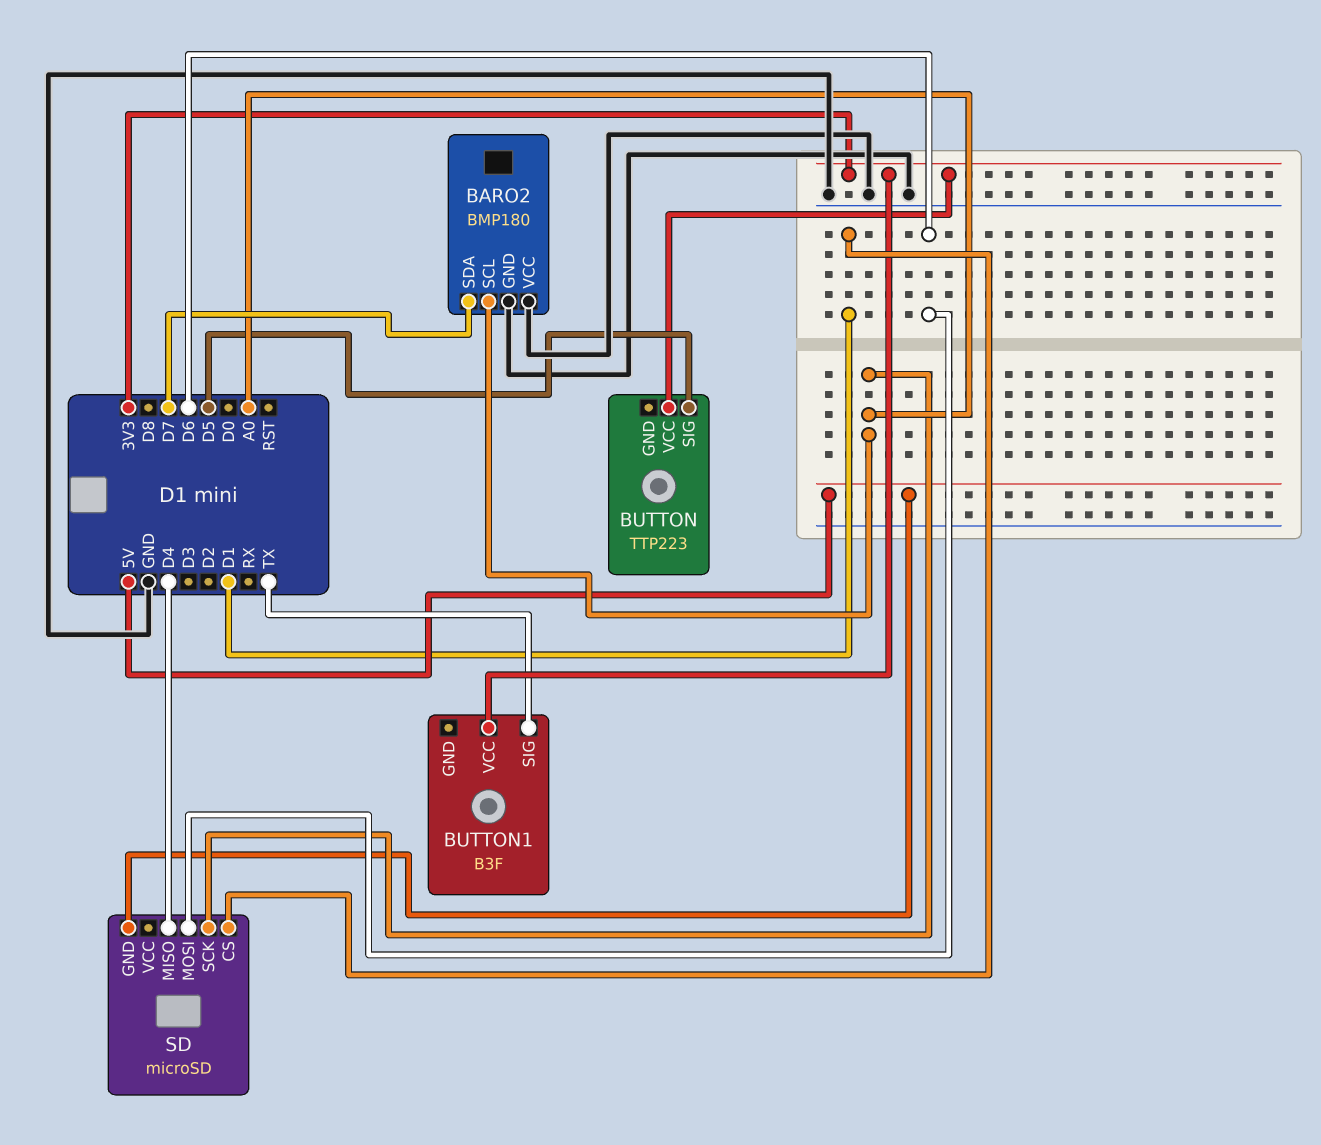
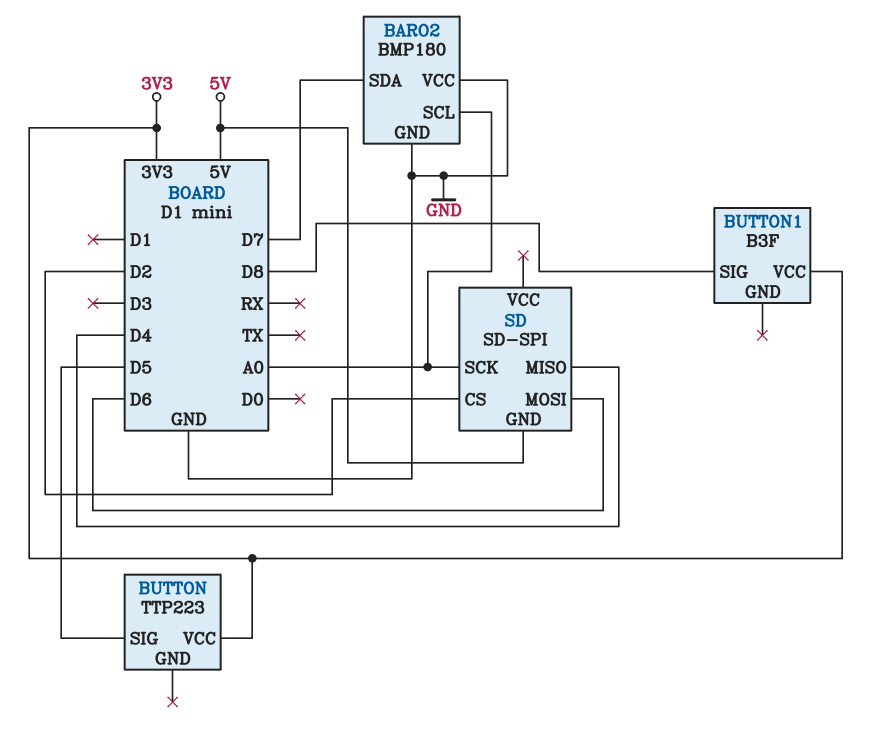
BUTTON1 pin SIG: TX -> D8
SD: microSD -> SD-SPI
SD pin CS: D1 -> D2

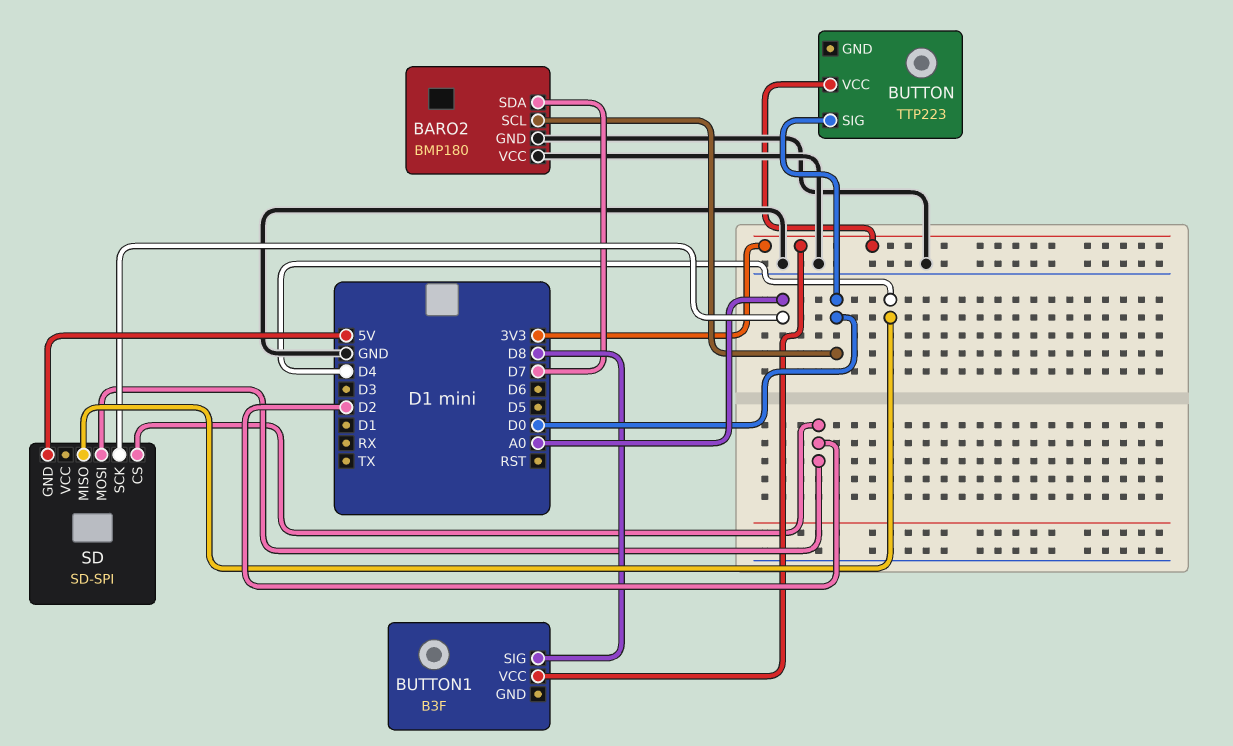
BARO2 pin SCL: A0 -> D0
BUTTON pin SIG: D5 -> D0
SD pin MOSI: D6 -> D2

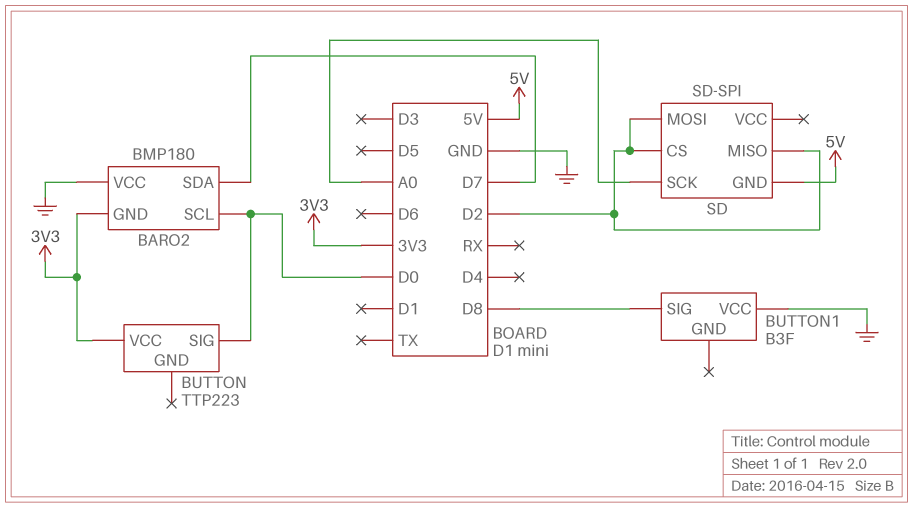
BARO2 pin GND: GND -> 3V3
BUTTON1 pin VCC: 3V3 -> GND
SD pin MISO: D4 -> D2

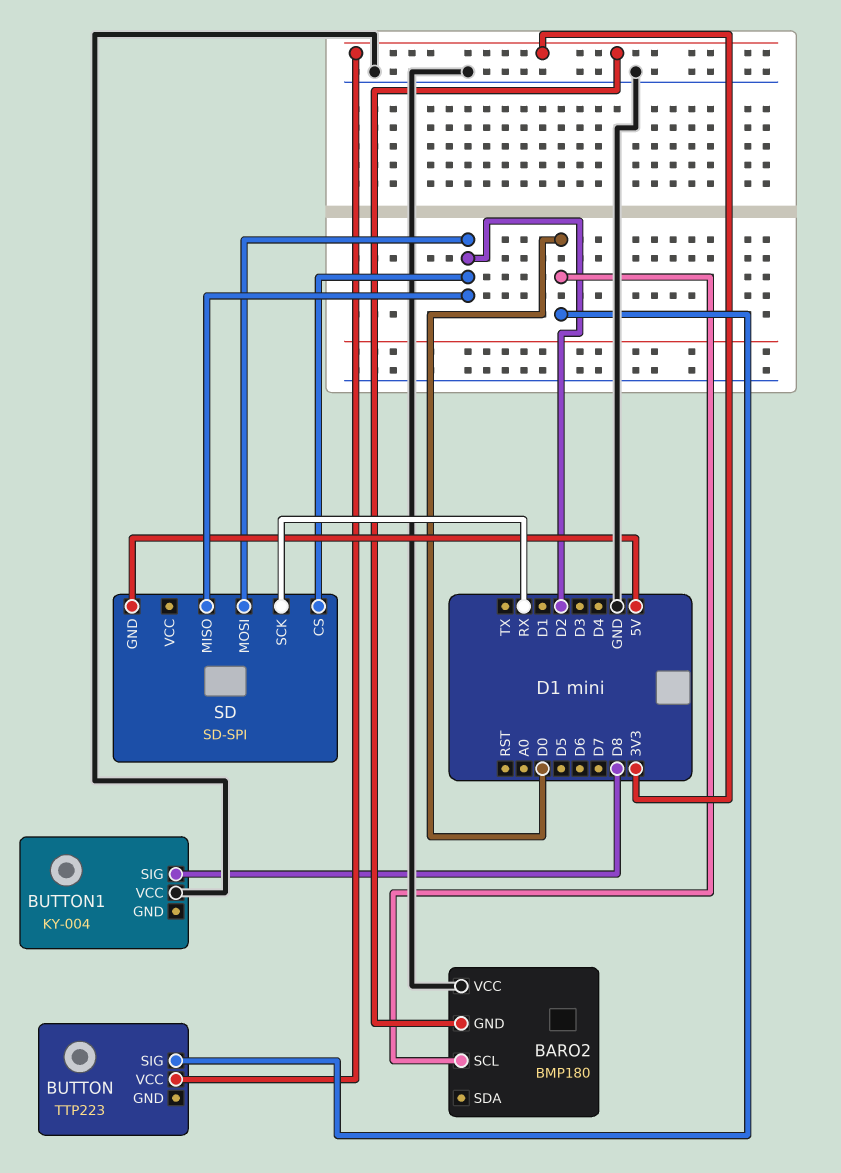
BARO2 pin SDA: D7 -> none
BUTTON1: B3F -> KY-004
SD pin SCK: A0 -> RX

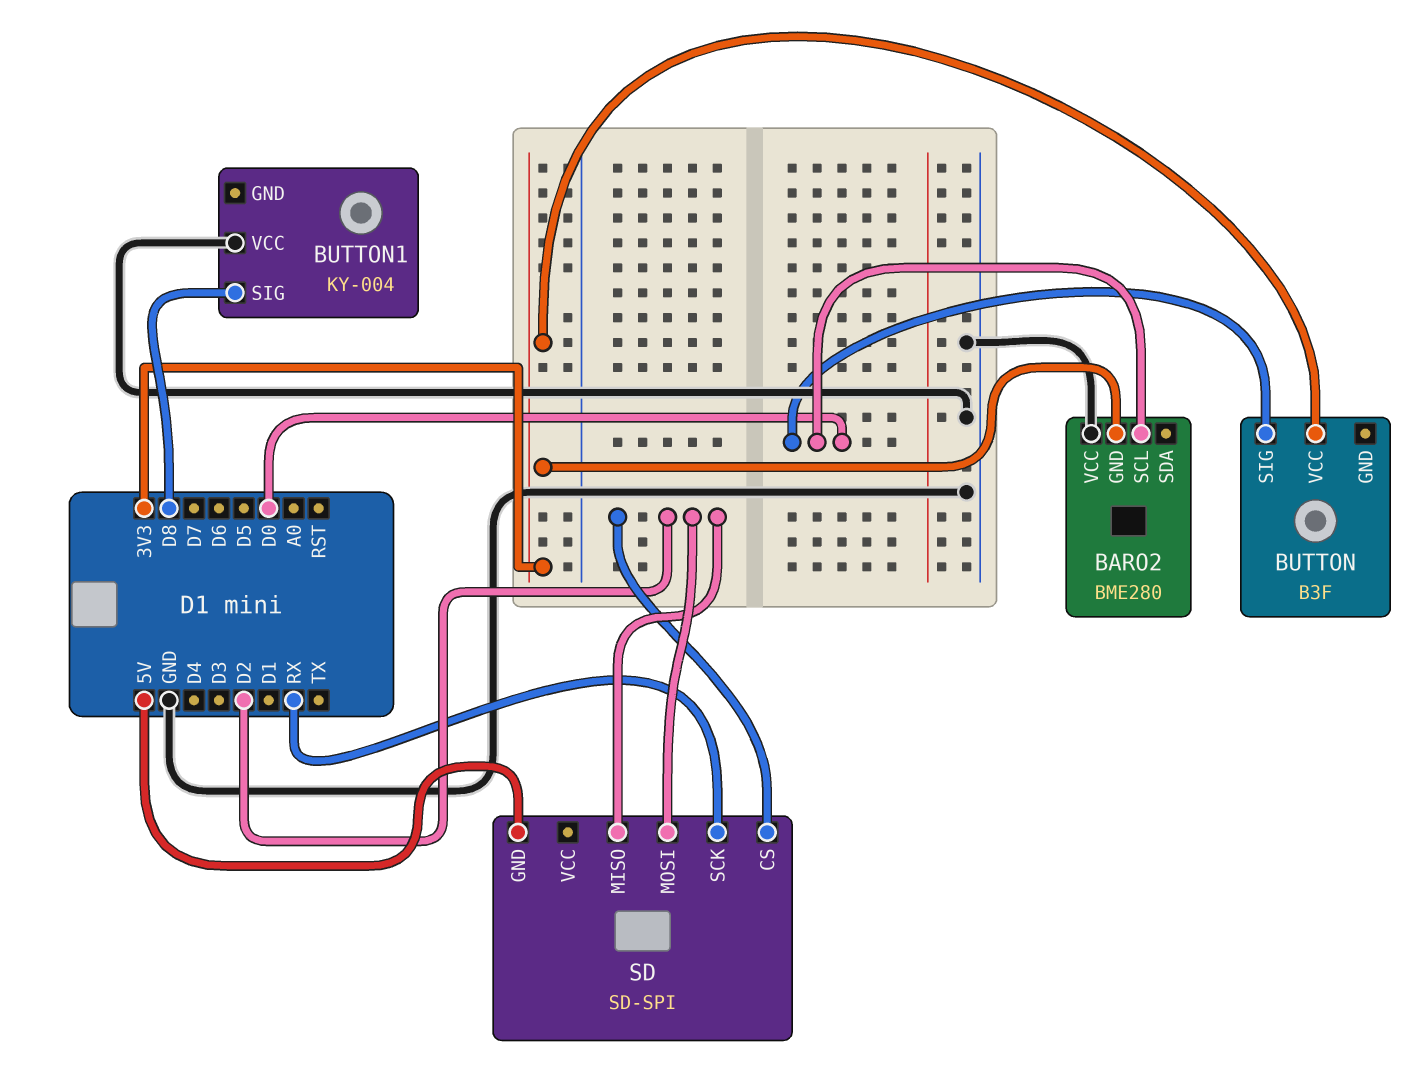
BARO2: BMP180 -> BME280
BUTTON: TTP223 -> B3F

